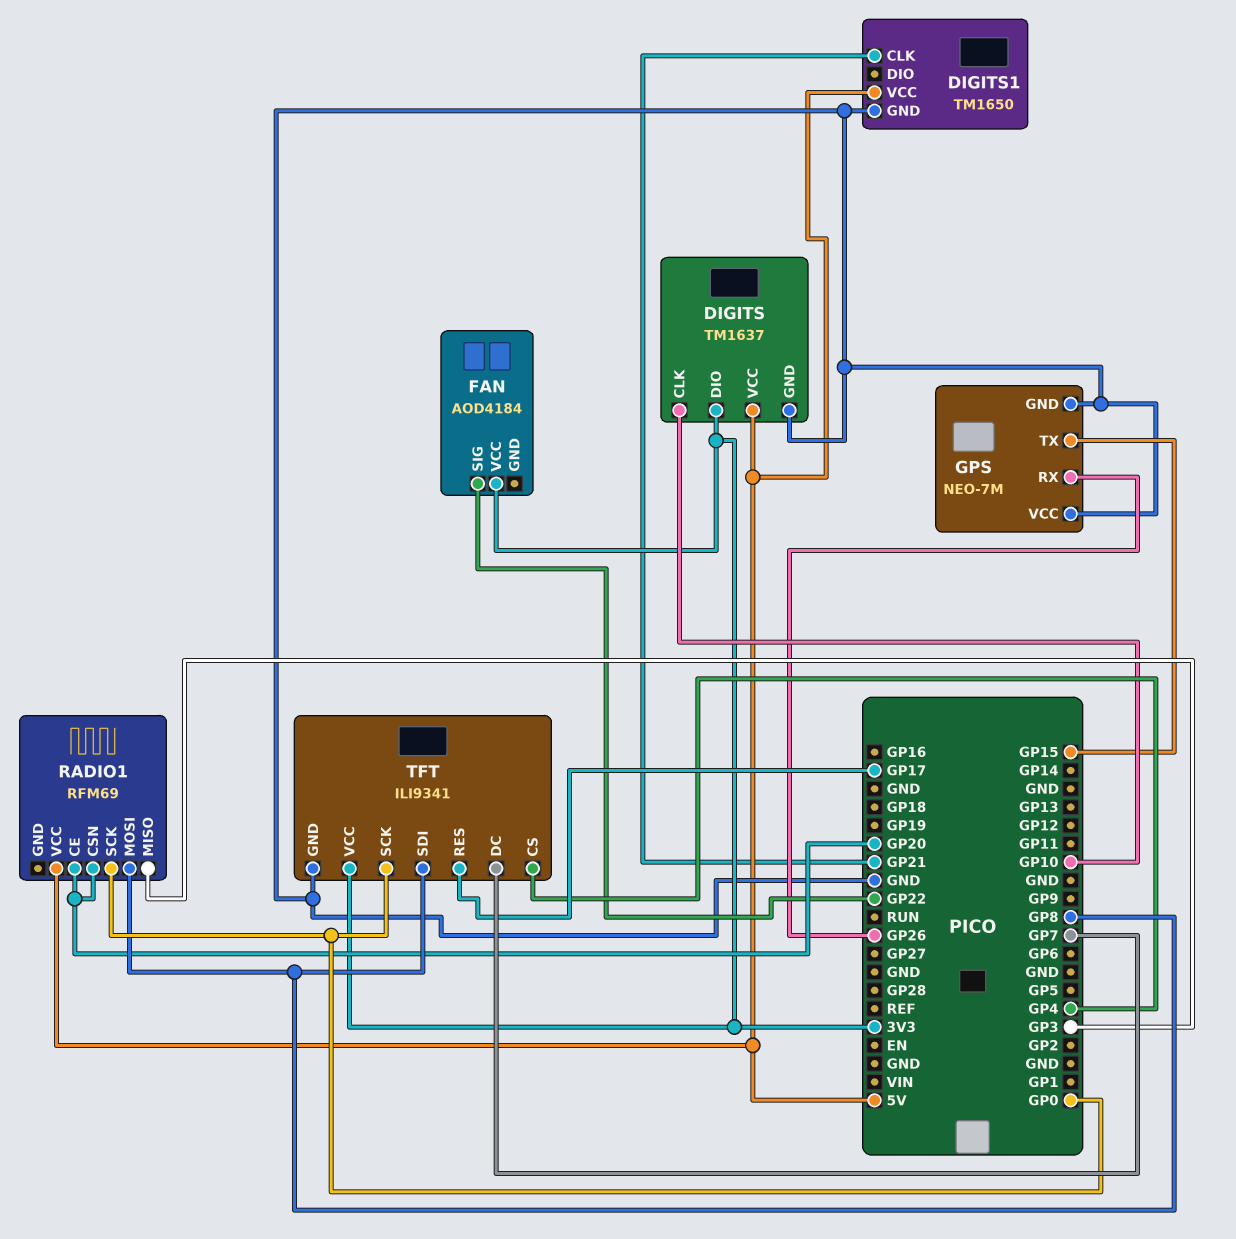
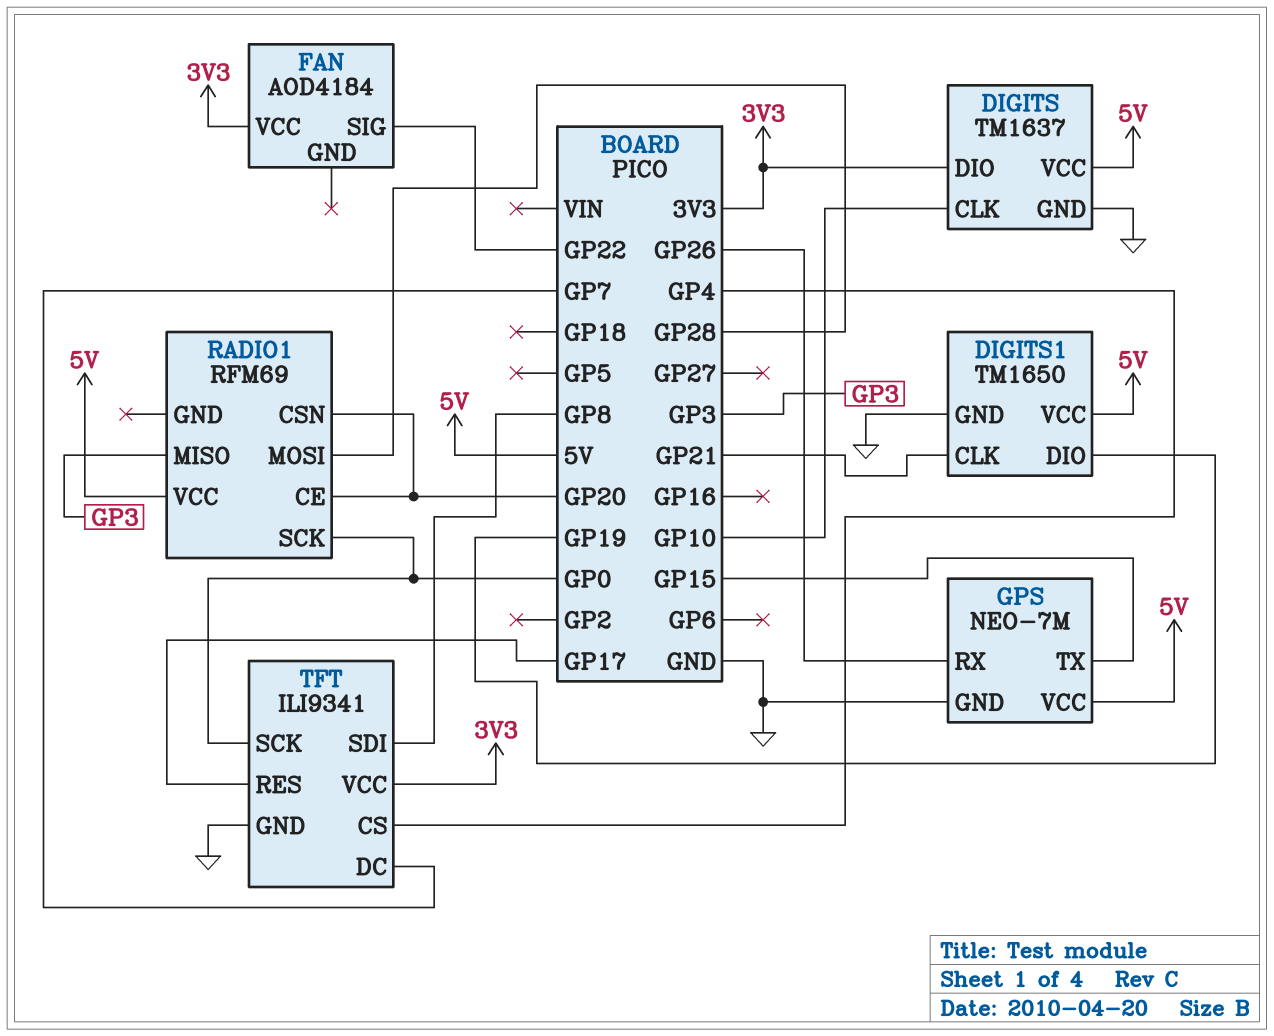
DIGITS1 pin DIO: none -> GP19
GPS pin VCC: GND -> 5V
RADIO1 pin MOSI: GP8 -> GP28

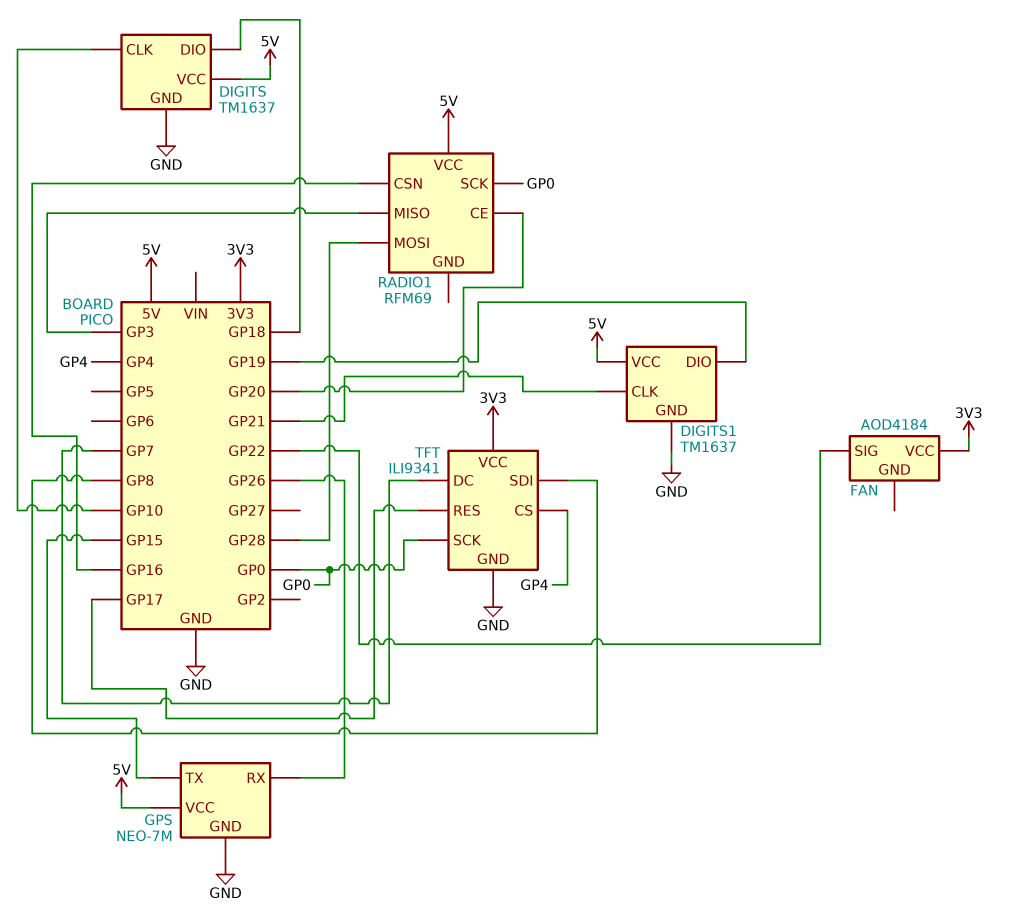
DIGITS pin DIO: 3V3 -> GP18
DIGITS1: TM1650 -> TM1637
RADIO1 pin CSN: GP20 -> GP16

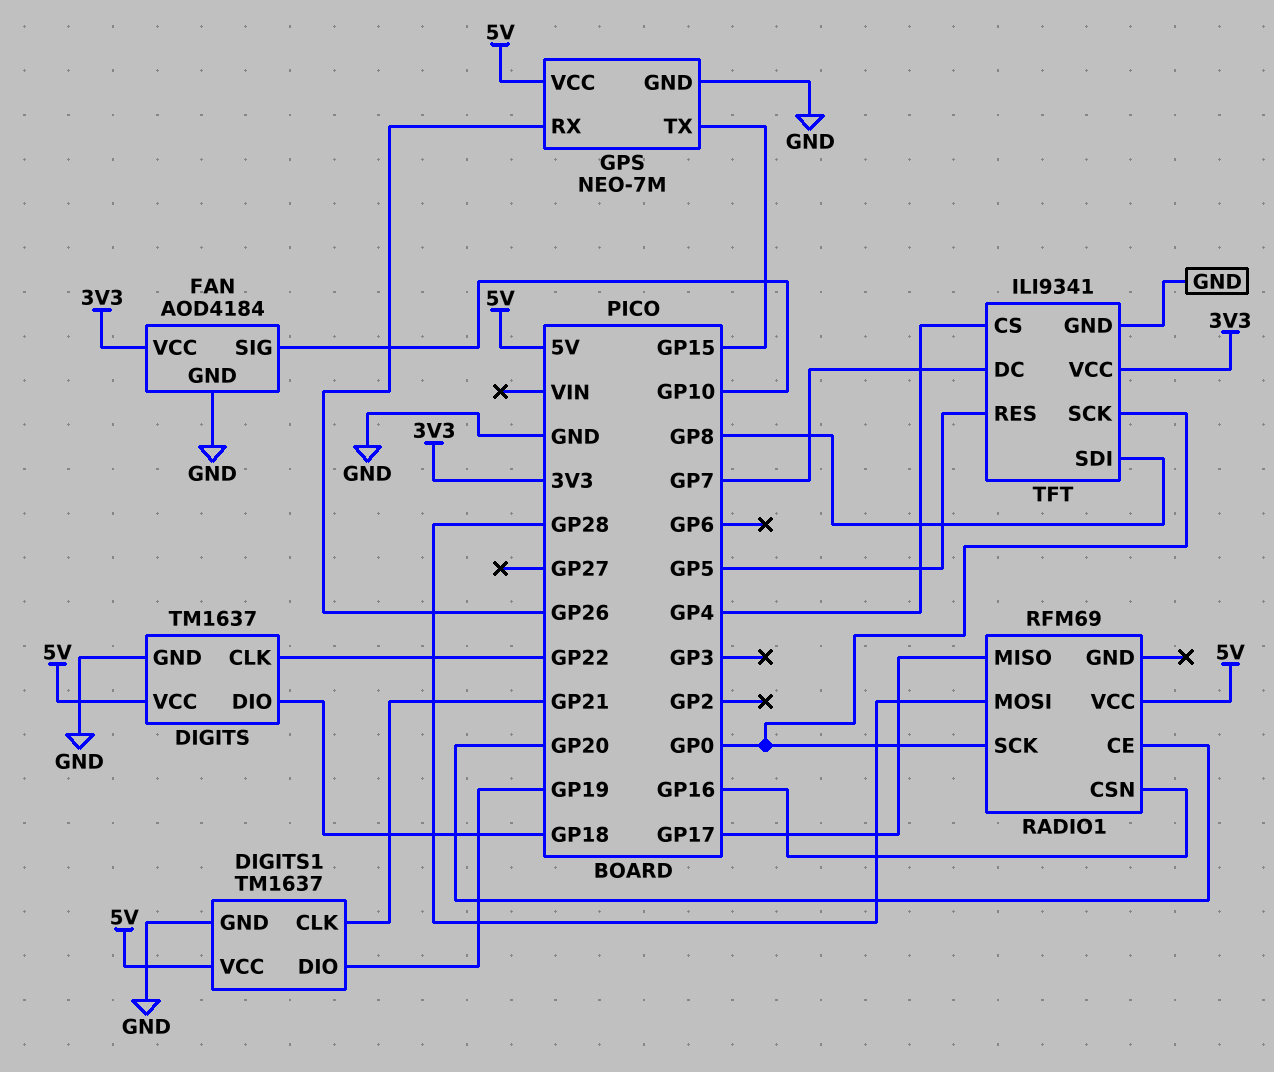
DIGITS pin CLK: GP10 -> GP22
FAN pin GND: none -> GND
FAN pin SIG: GP22 -> GP10
RADIO1 pin MISO: GP3 -> GP17
TFT pin RES: GP17 -> GP5

